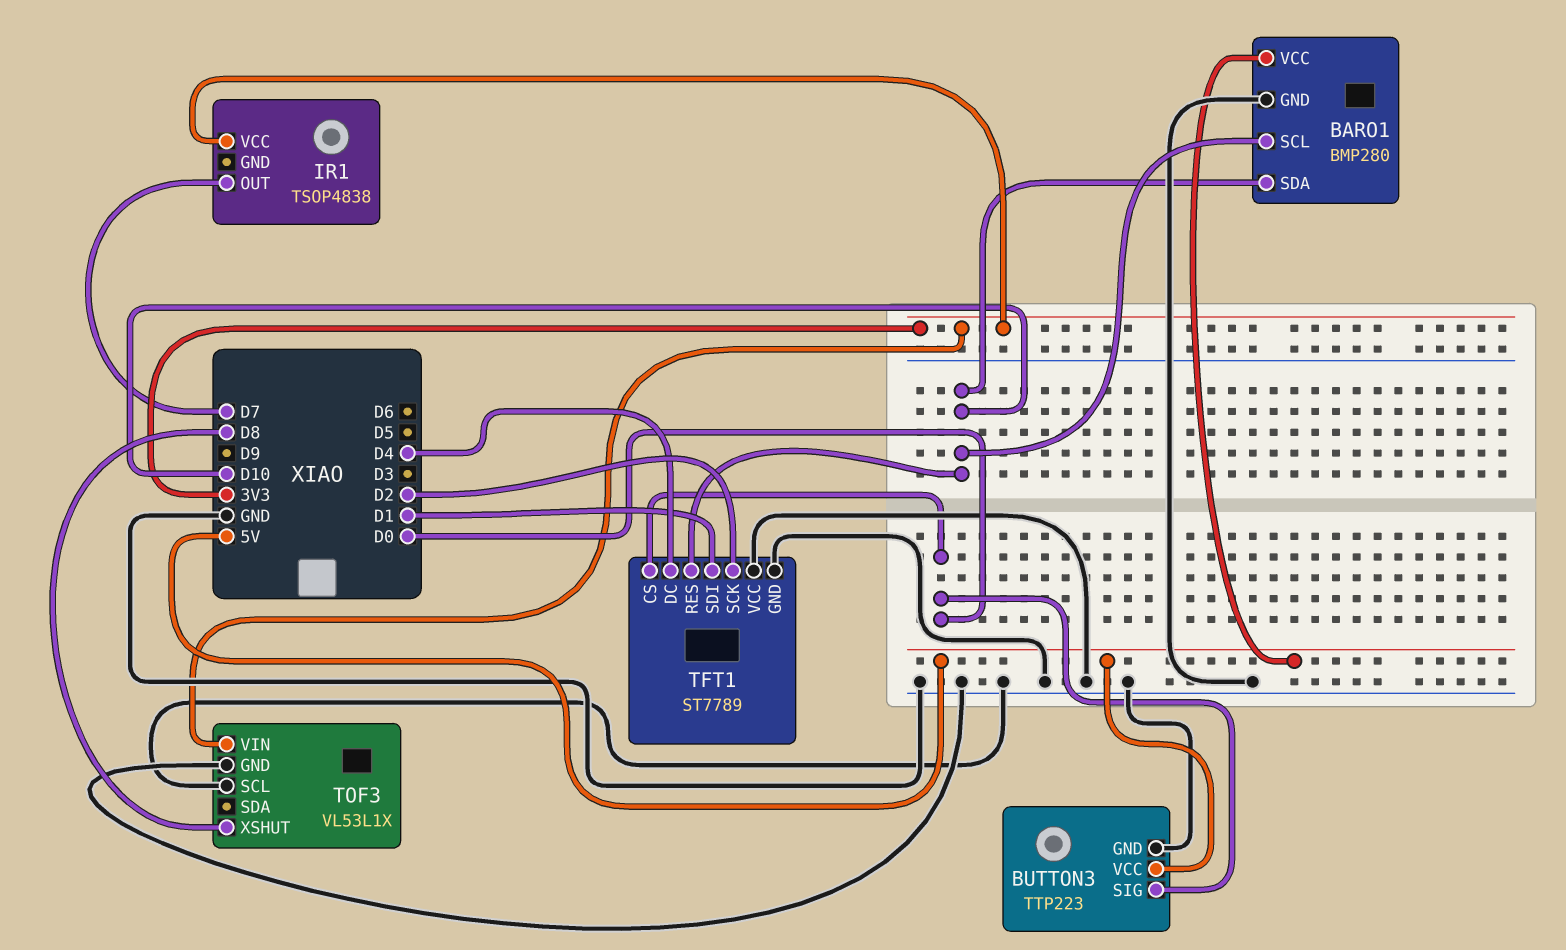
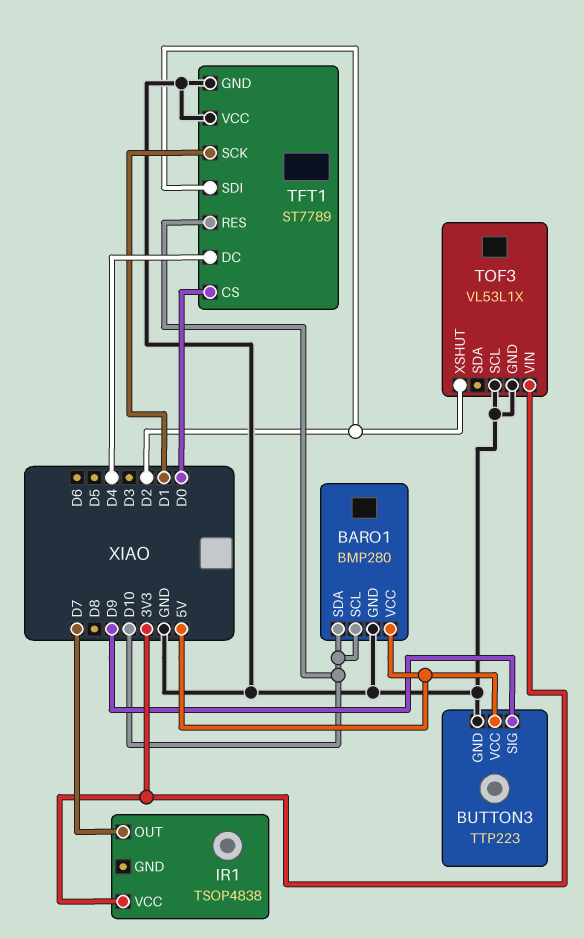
BUTTON3 pin SIG: D0 -> D9
TFT1 pin SCK: D2 -> D1
TFT1 pin SDI: D1 -> D2
TOF3 pin XSHUT: D8 -> D2

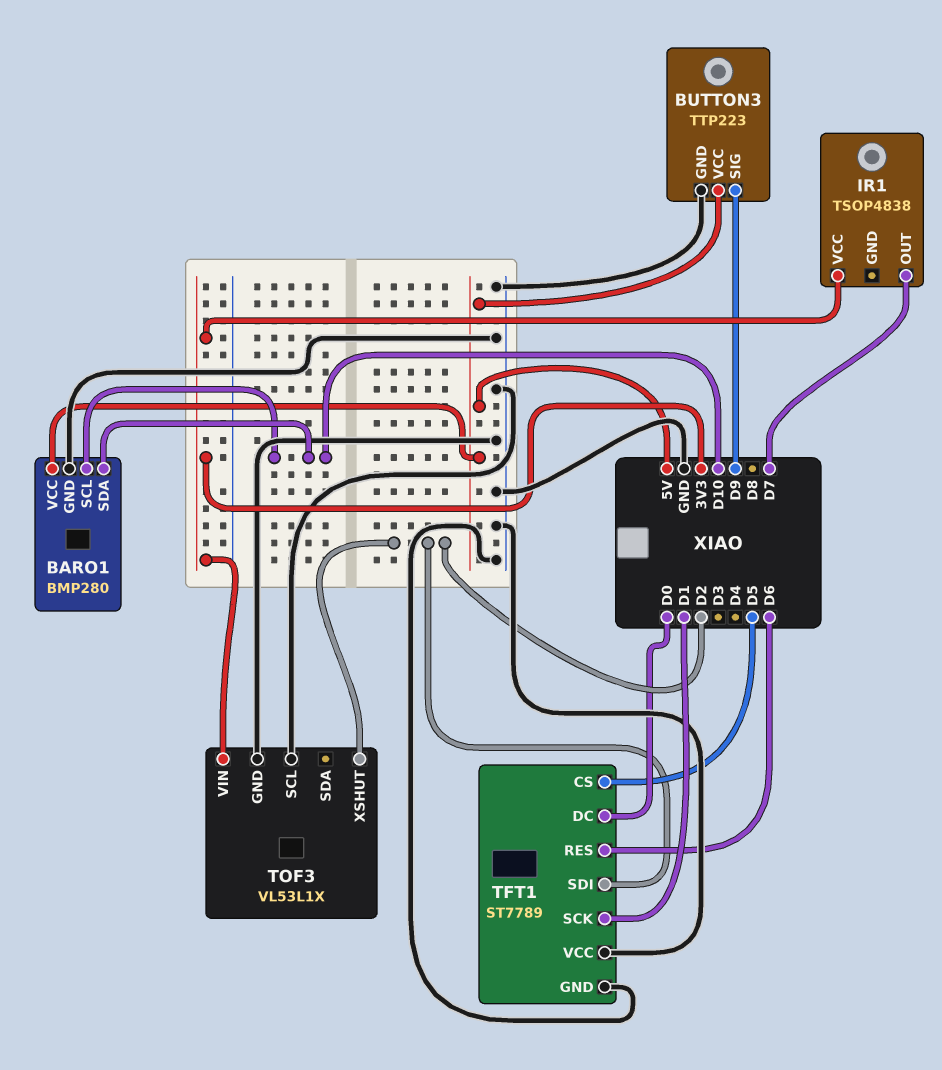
TFT1 pin CS: D0 -> D5
TFT1 pin DC: D4 -> D0
TFT1 pin RES: D10 -> D6

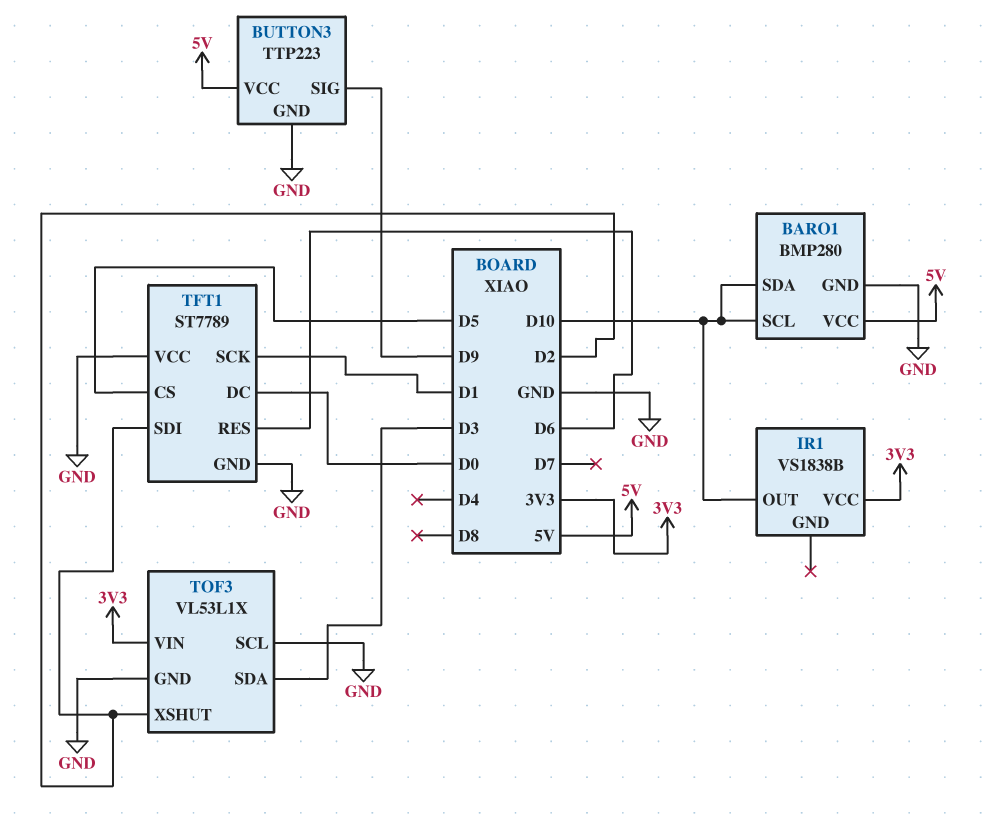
IR1: TSOP4838 -> VS1838B
IR1 pin OUT: D7 -> D10
TOF3 pin SDA: none -> D3

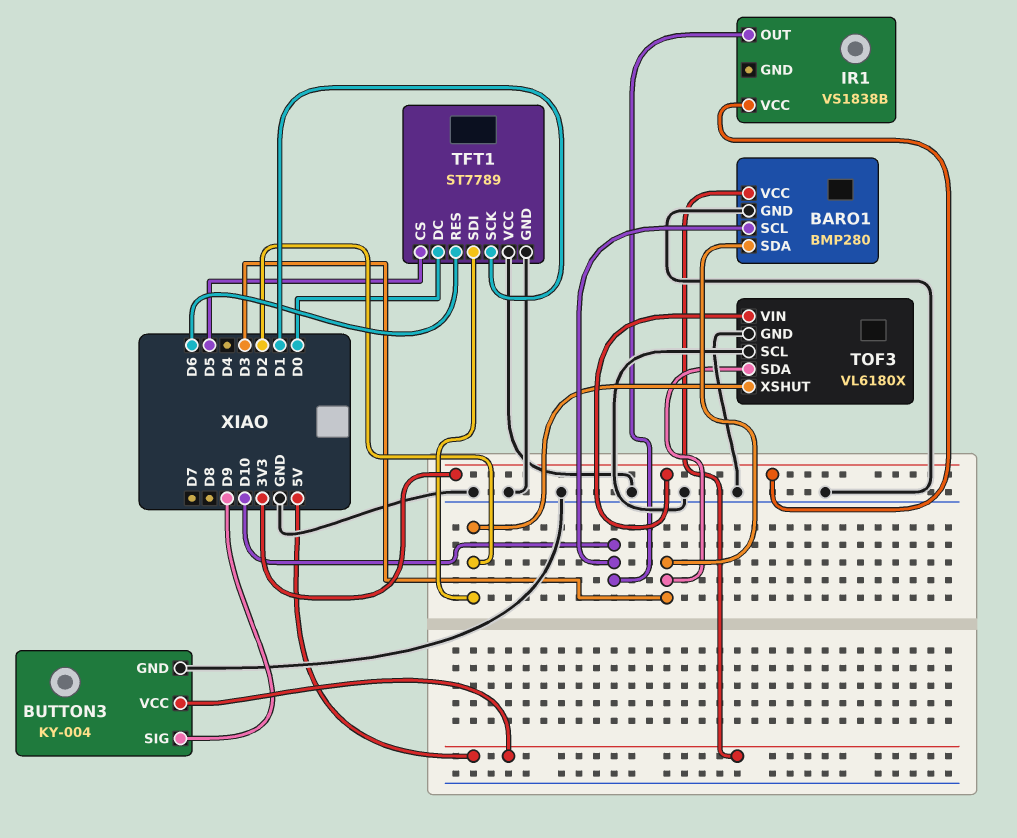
BARO1 pin SDA: D10 -> D3
BUTTON3: TTP223 -> KY-004
TOF3: VL53L1X -> VL6180X

